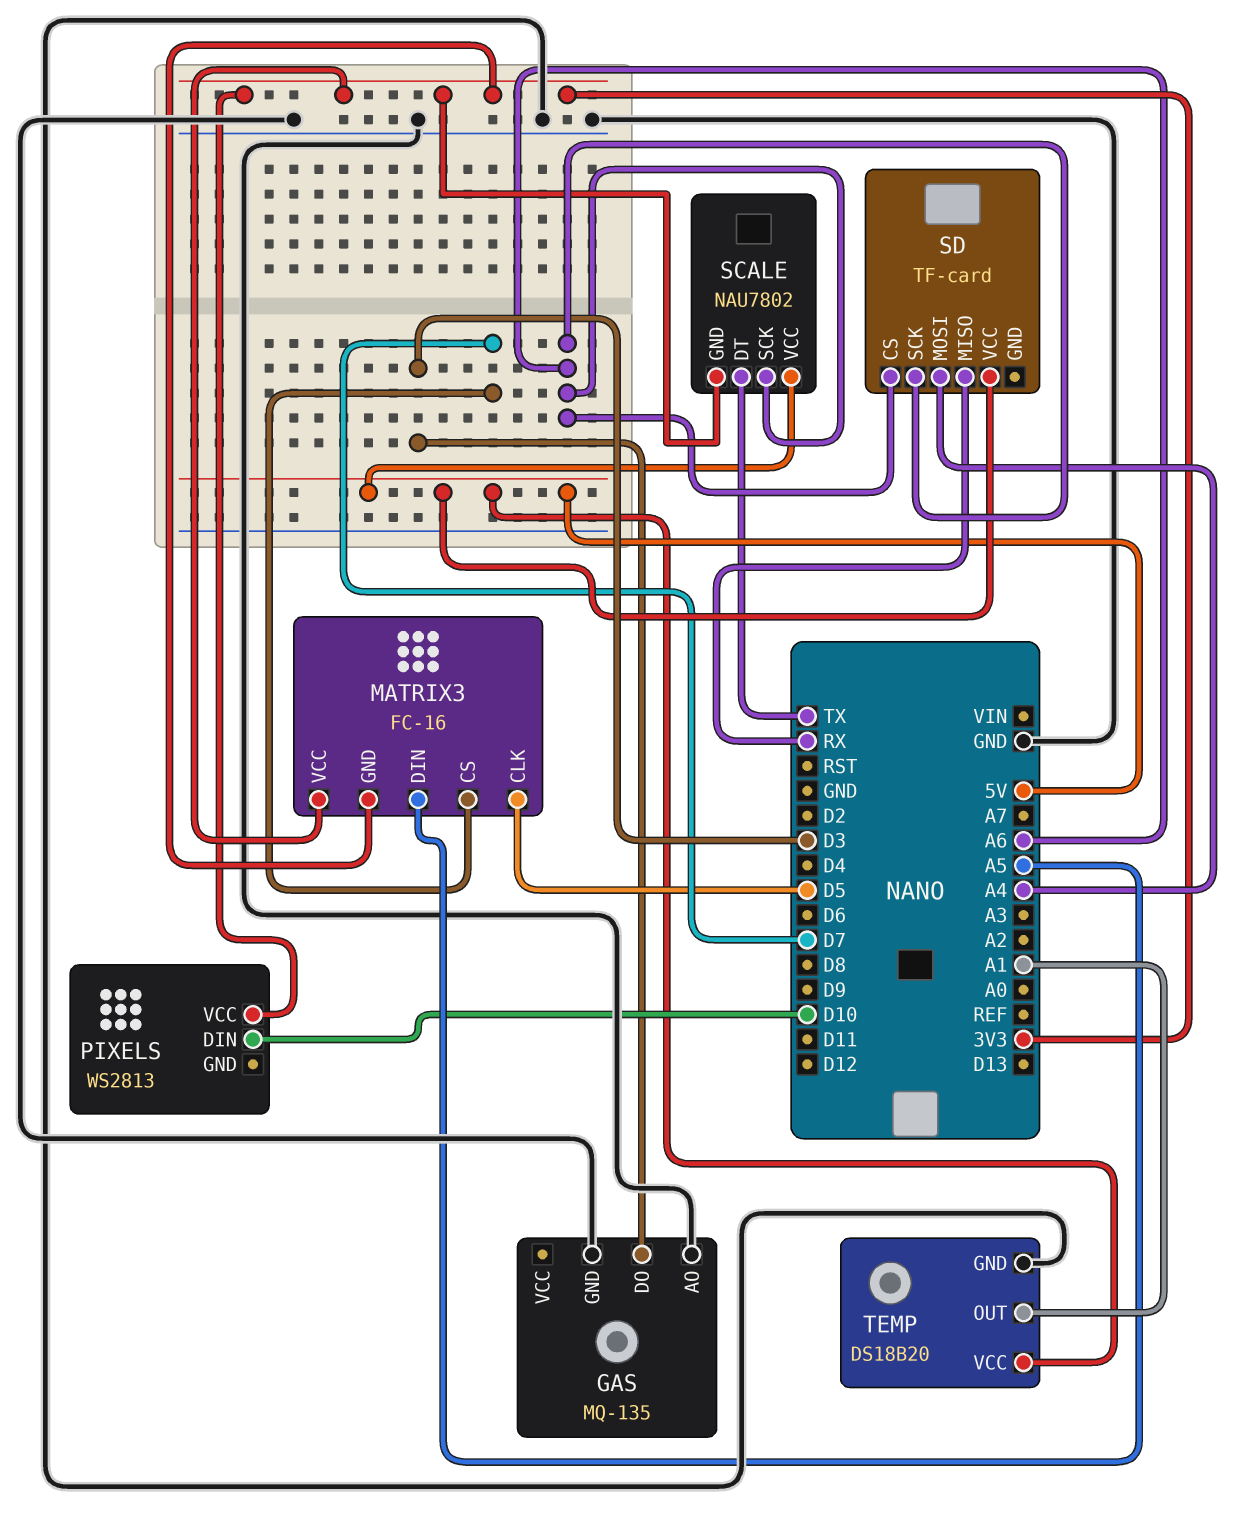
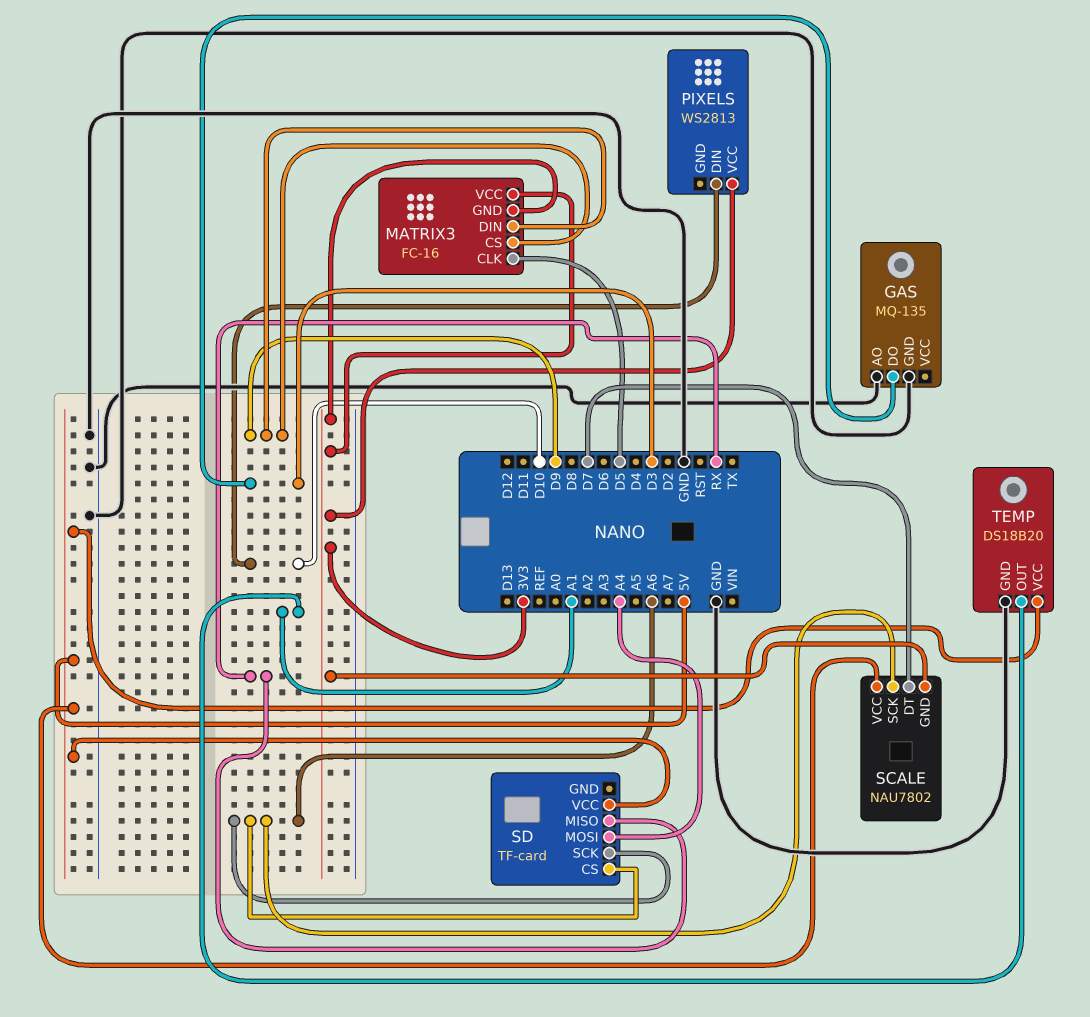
MATRIX3 pin CS: D7 -> D9
MATRIX3 pin DIN: A5 -> D9
SCALE pin DT: TX -> D7

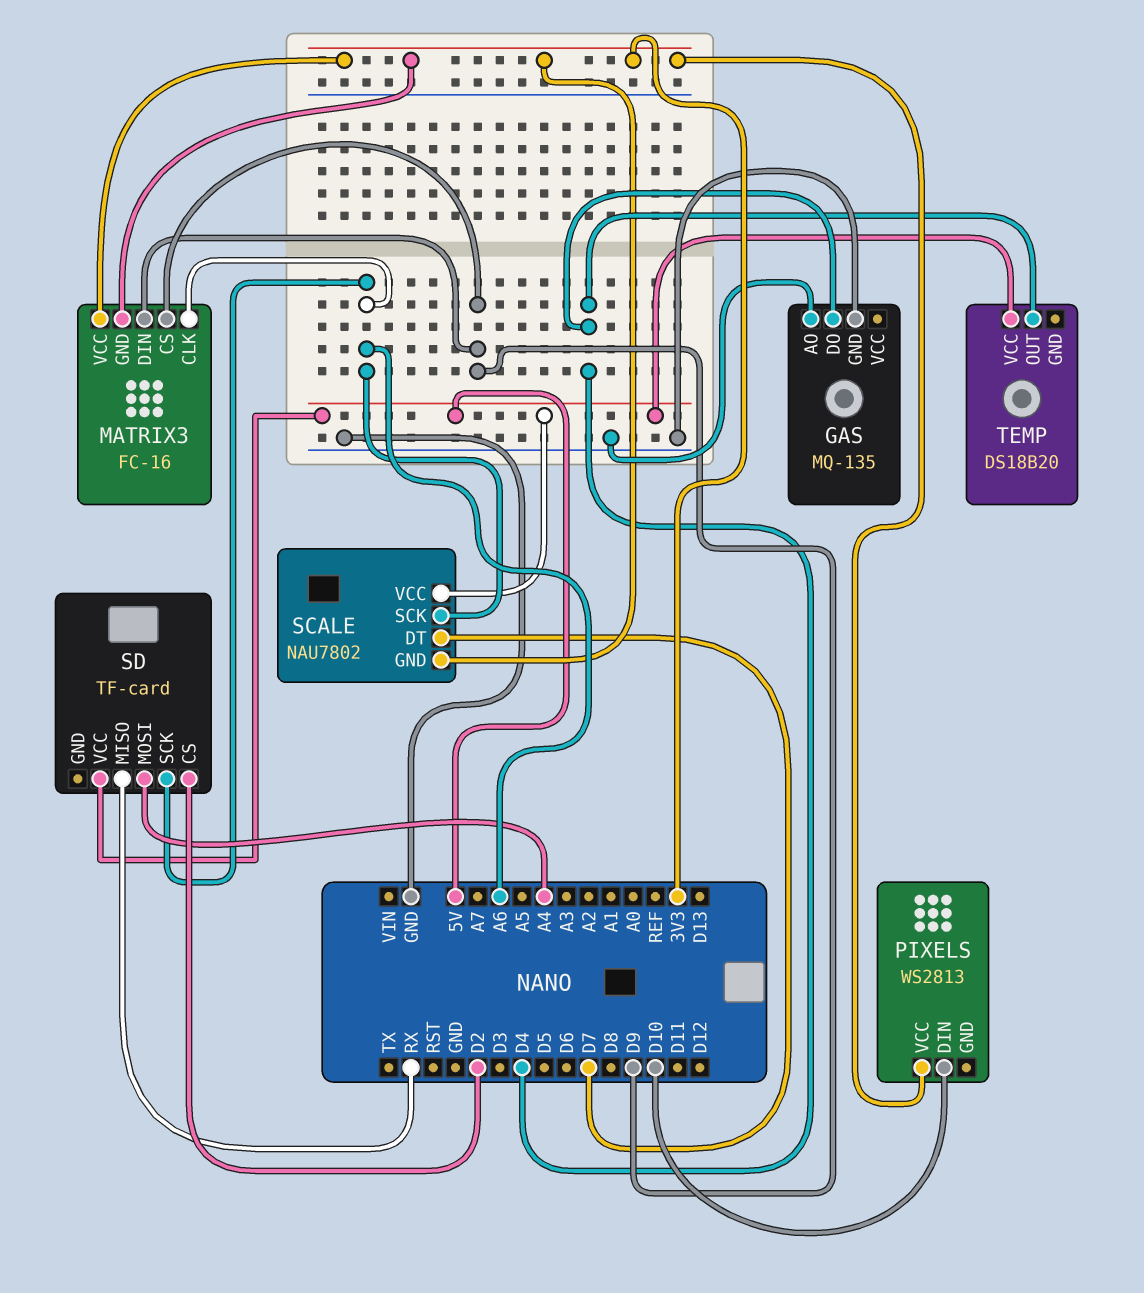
GAS pin DO: D3 -> D4
MATRIX3 pin CLK: D5 -> A6
SD pin CS: A6 -> D2
TEMP pin GND: GND -> none
TEMP pin OUT: A1 -> D4

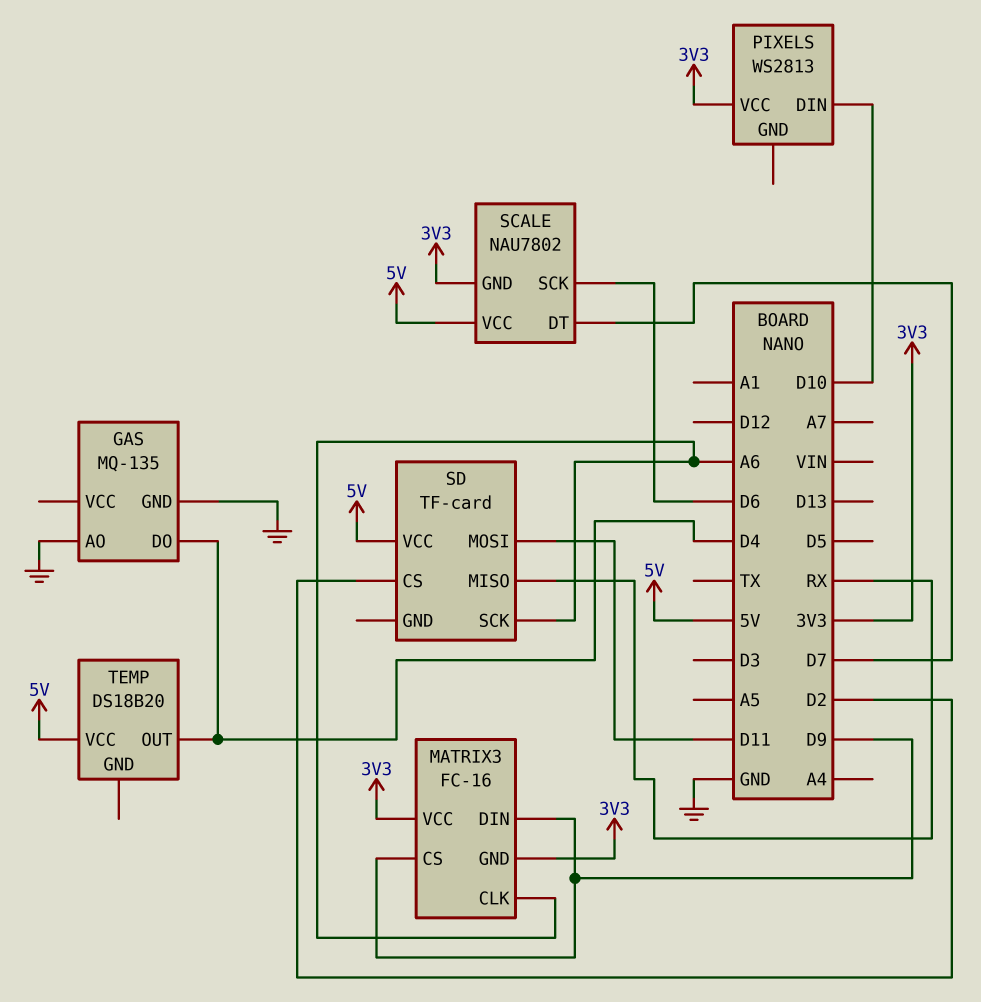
SCALE pin SCK: A6 -> D6
SD pin MOSI: A4 -> D11

